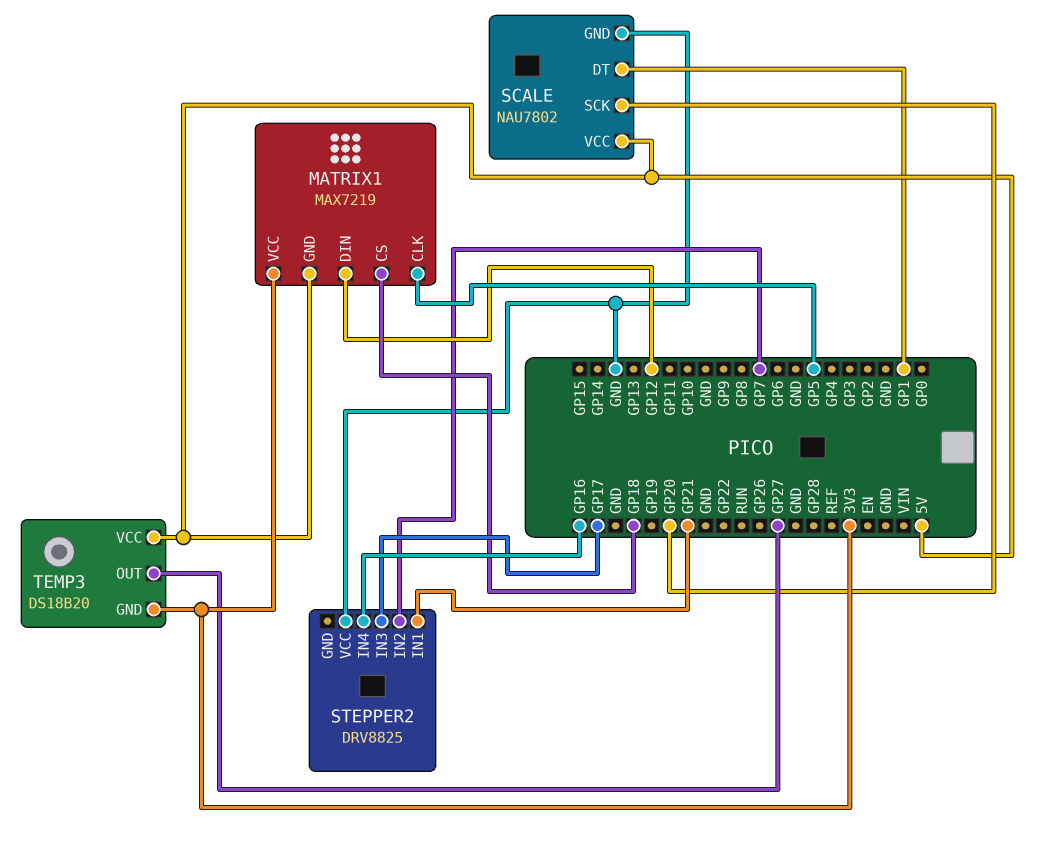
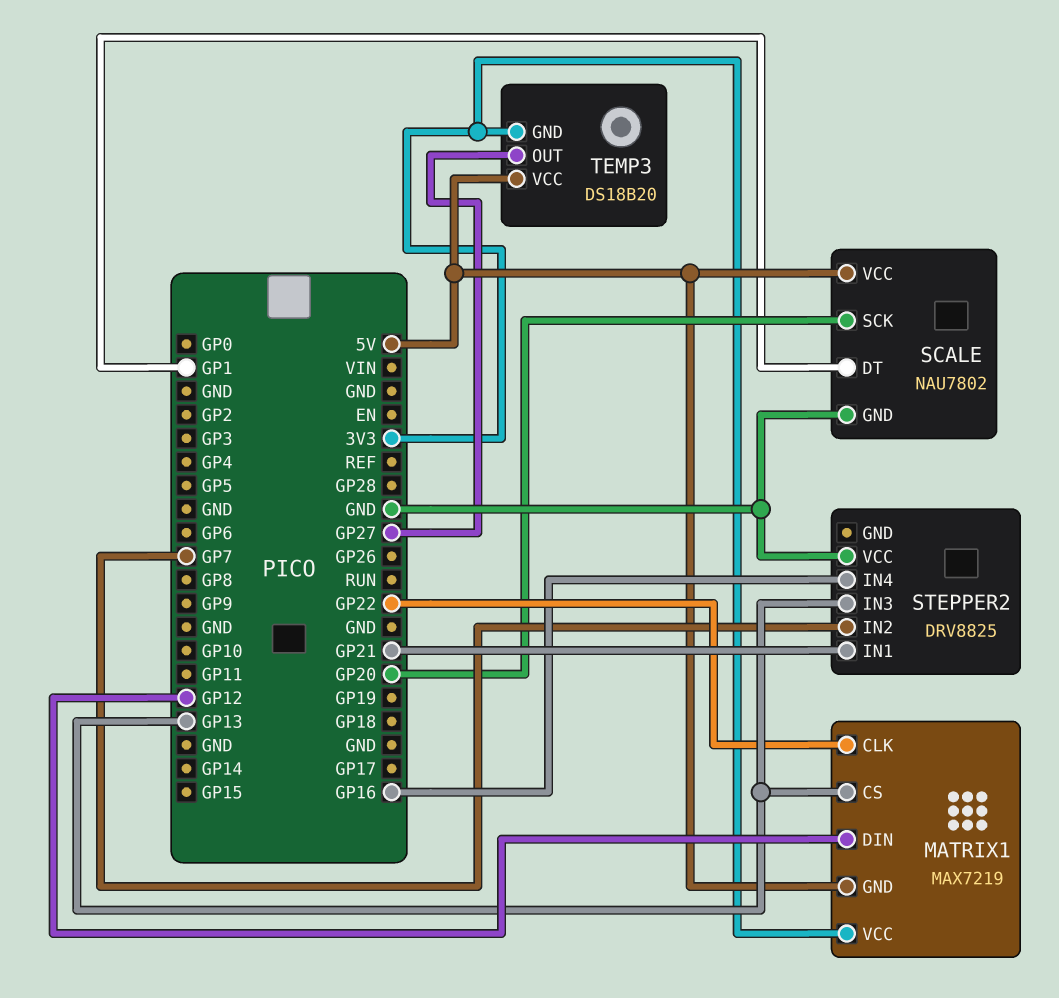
MATRIX1 pin CLK: GP5 -> GP22
MATRIX1 pin CS: GP18 -> GP13
STEPPER2 pin IN3: GP17 -> GP13

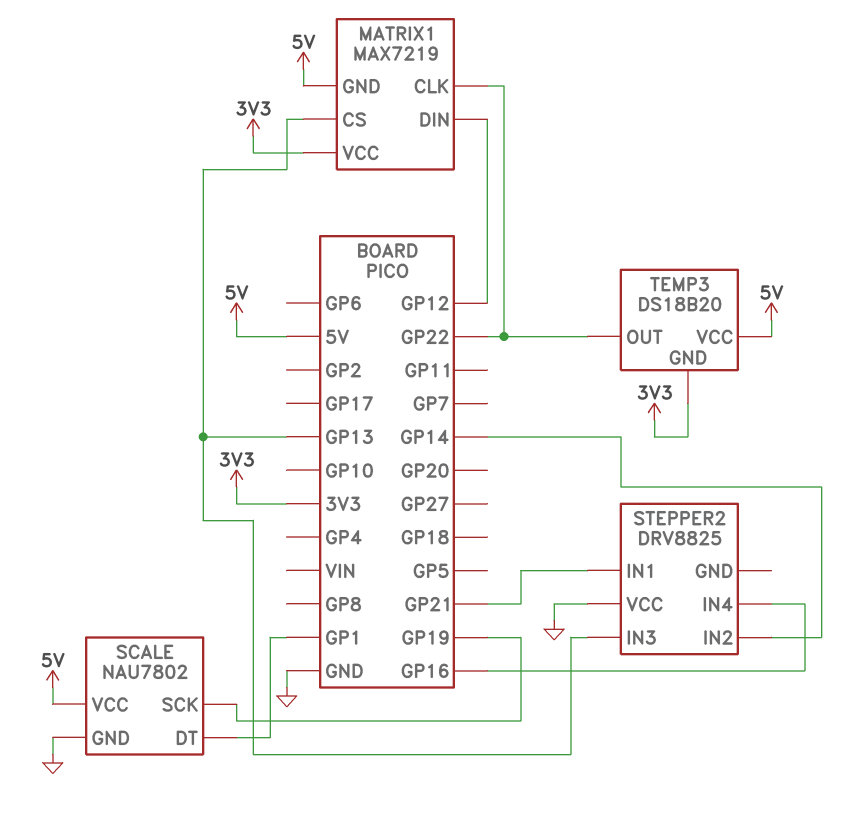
SCALE pin SCK: GP20 -> GP19
STEPPER2 pin IN2: GP7 -> GP14
TEMP3 pin OUT: GP27 -> GP22

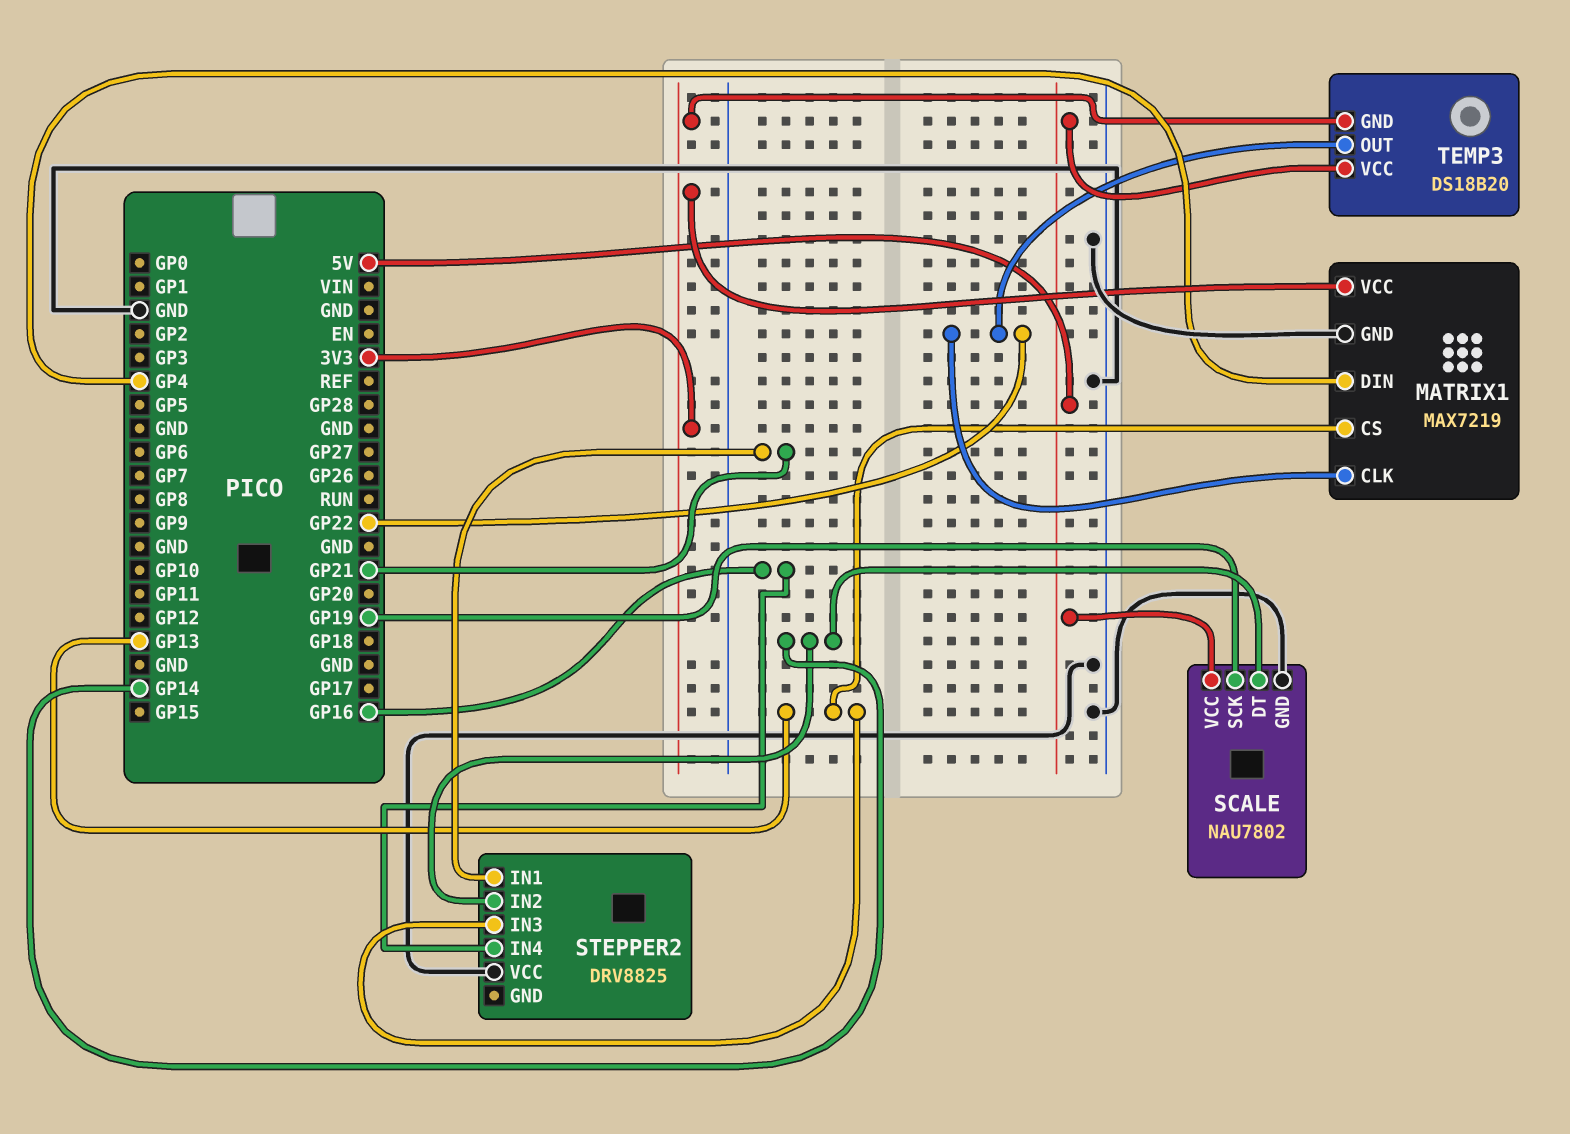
MATRIX1 pin DIN: GP12 -> GP4
MATRIX1 pin GND: 5V -> GND
SCALE pin DT: GP1 -> GP14

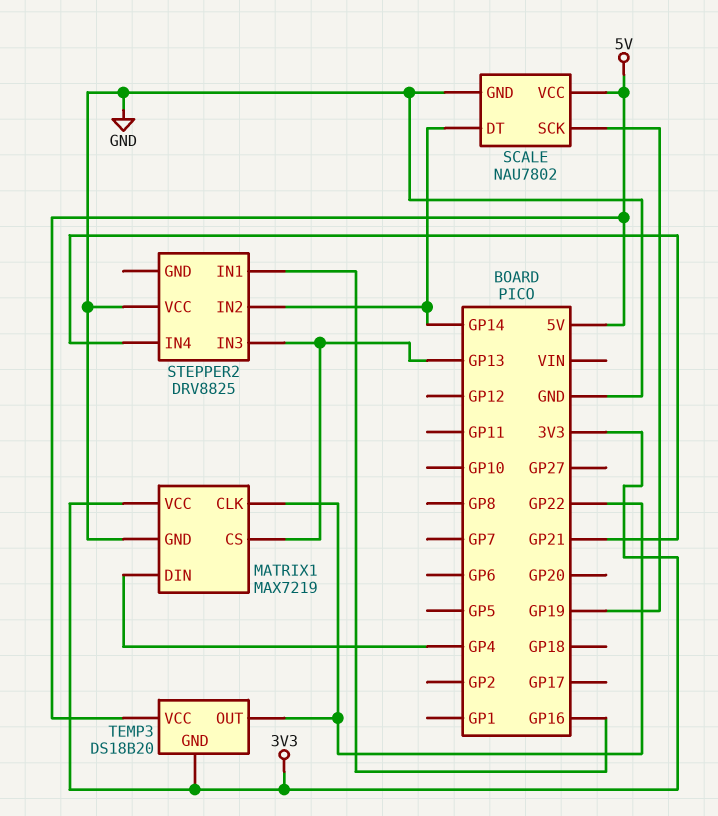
STEPPER2 pin IN1: GP21 -> GP16
STEPPER2 pin IN4: GP16 -> GP21

